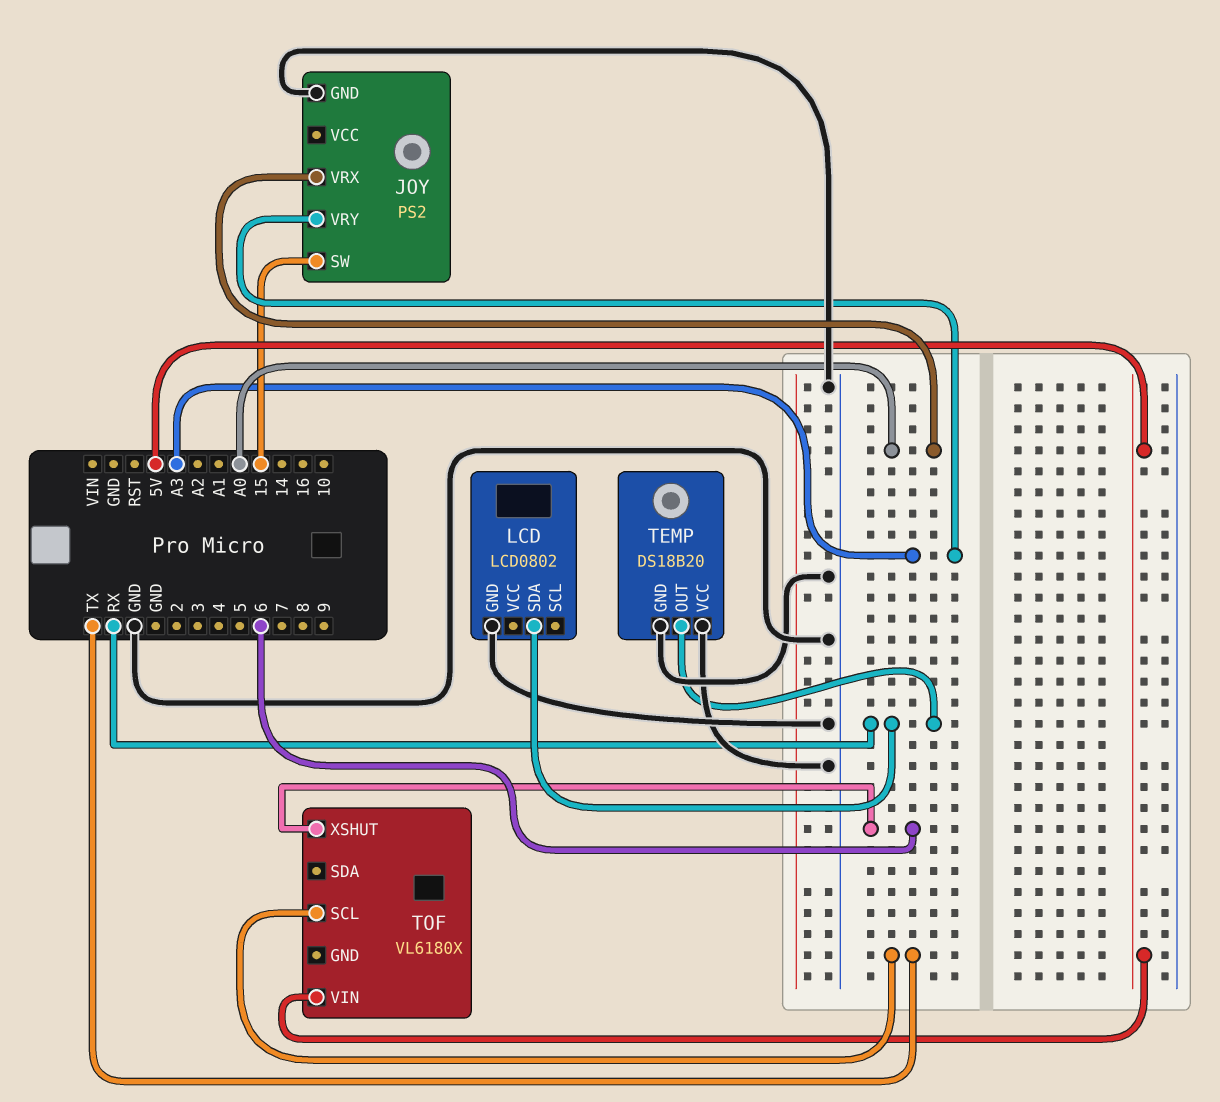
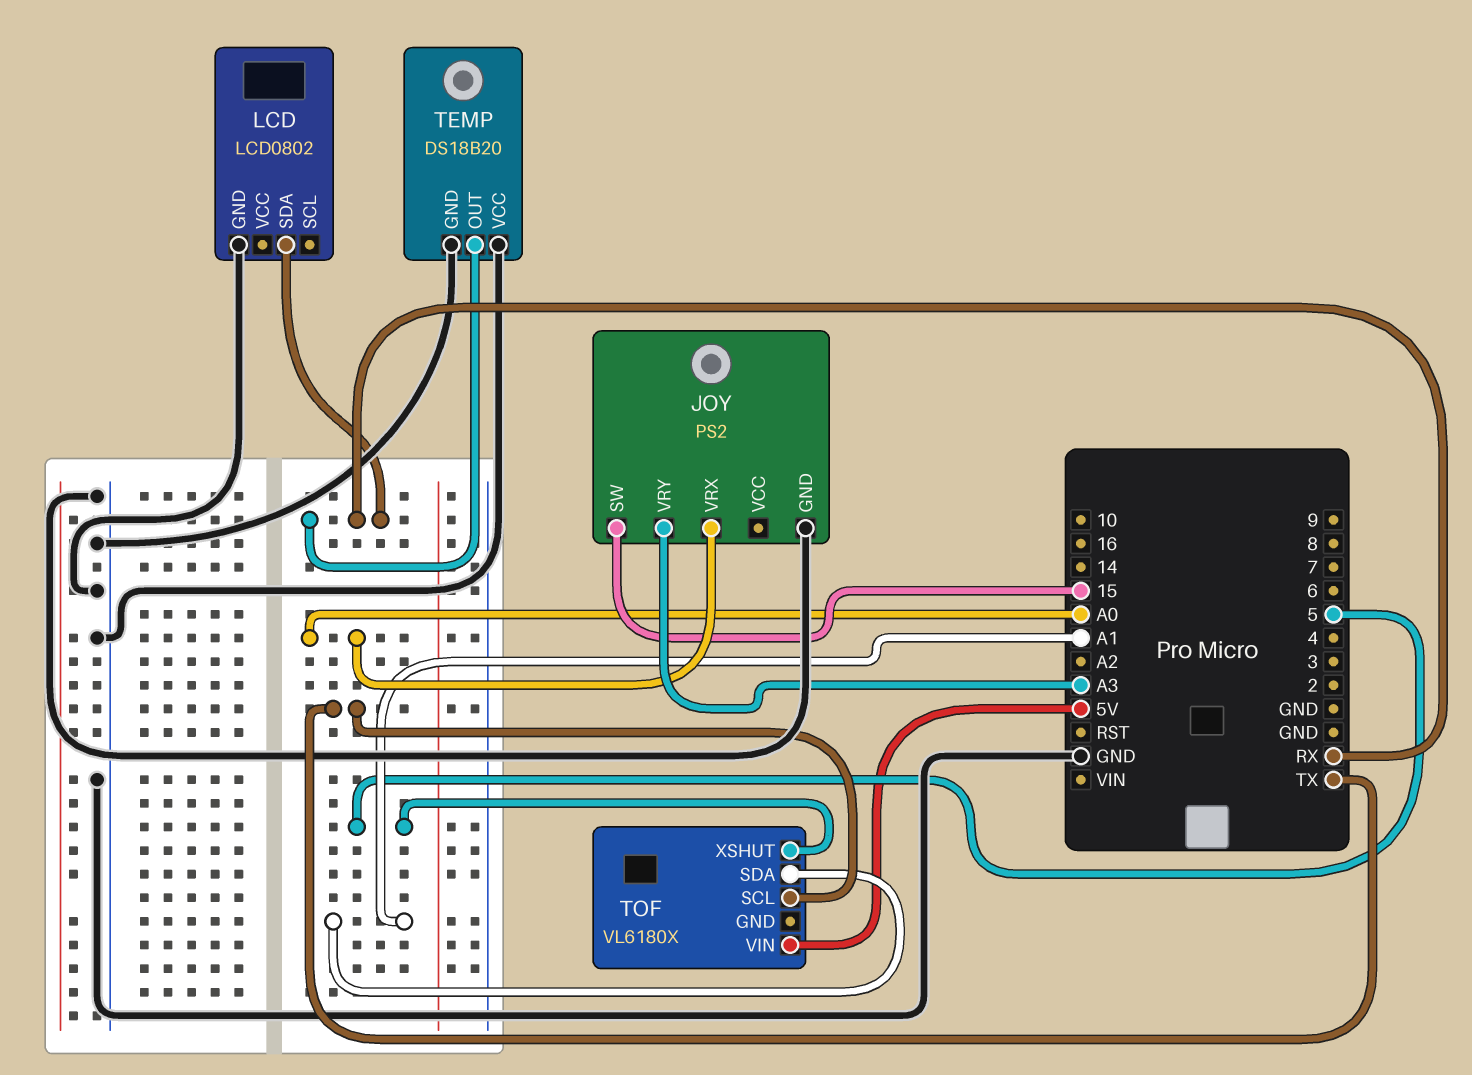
TOF pin SDA: none -> A1
TOF pin XSHUT: 6 -> 5

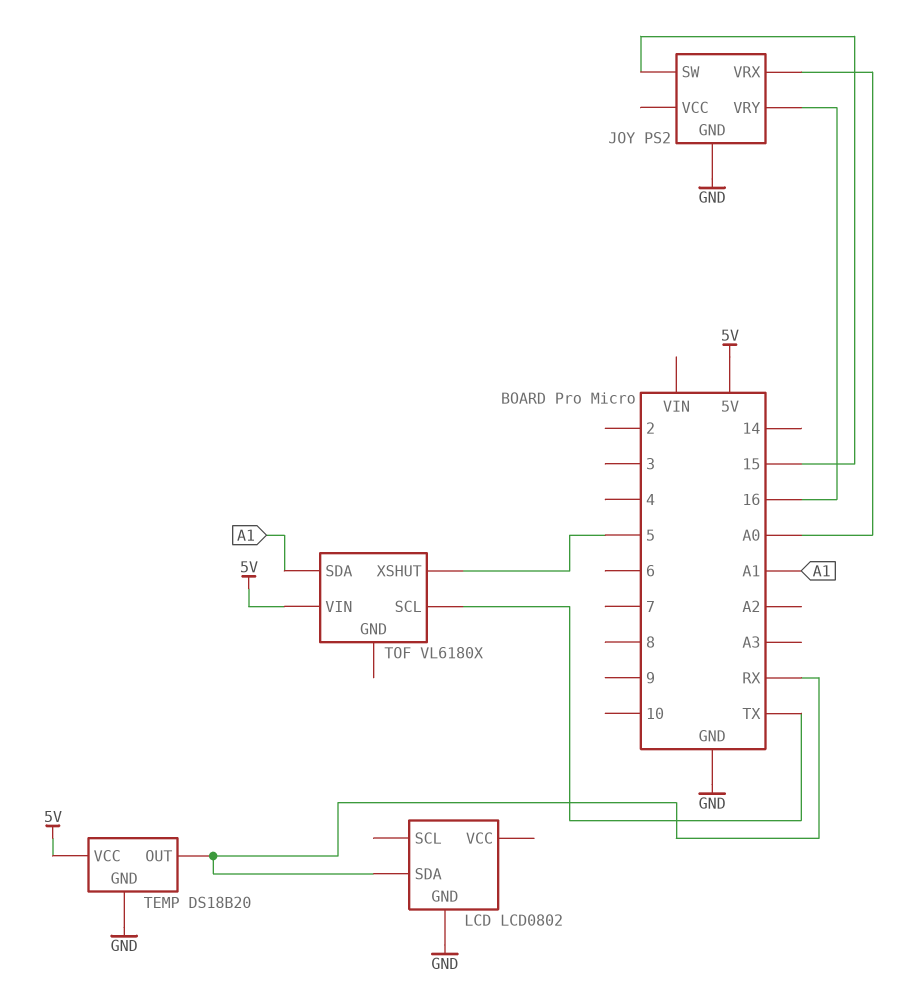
JOY pin VRY: A3 -> 16
TEMP pin VCC: GND -> 5V

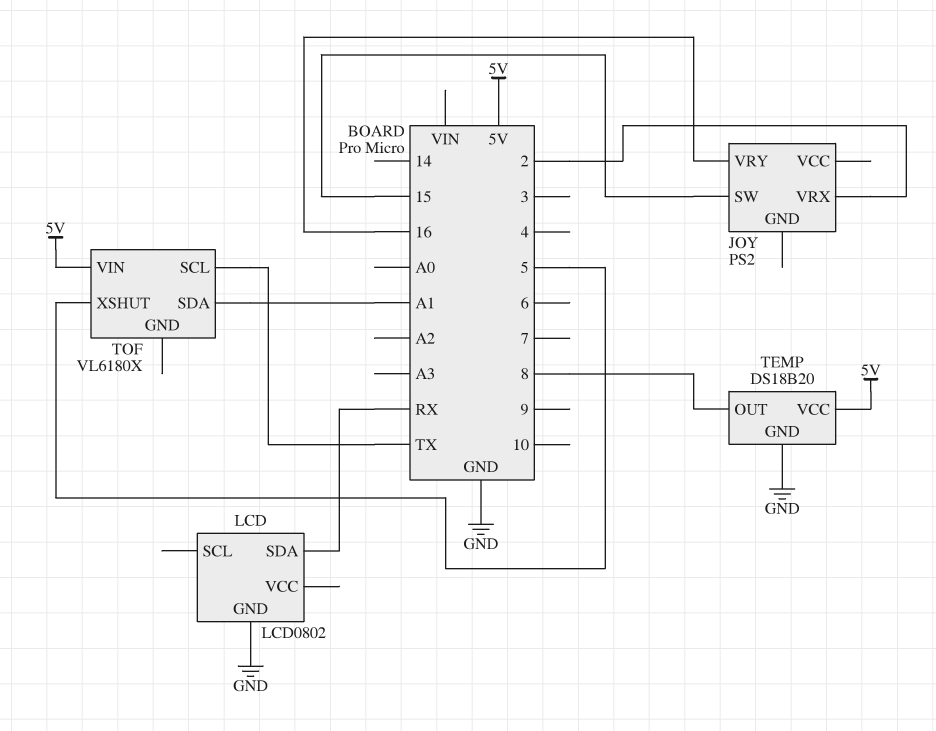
JOY pin GND: GND -> none
JOY pin VRX: A0 -> 2
TEMP pin OUT: RX -> 8

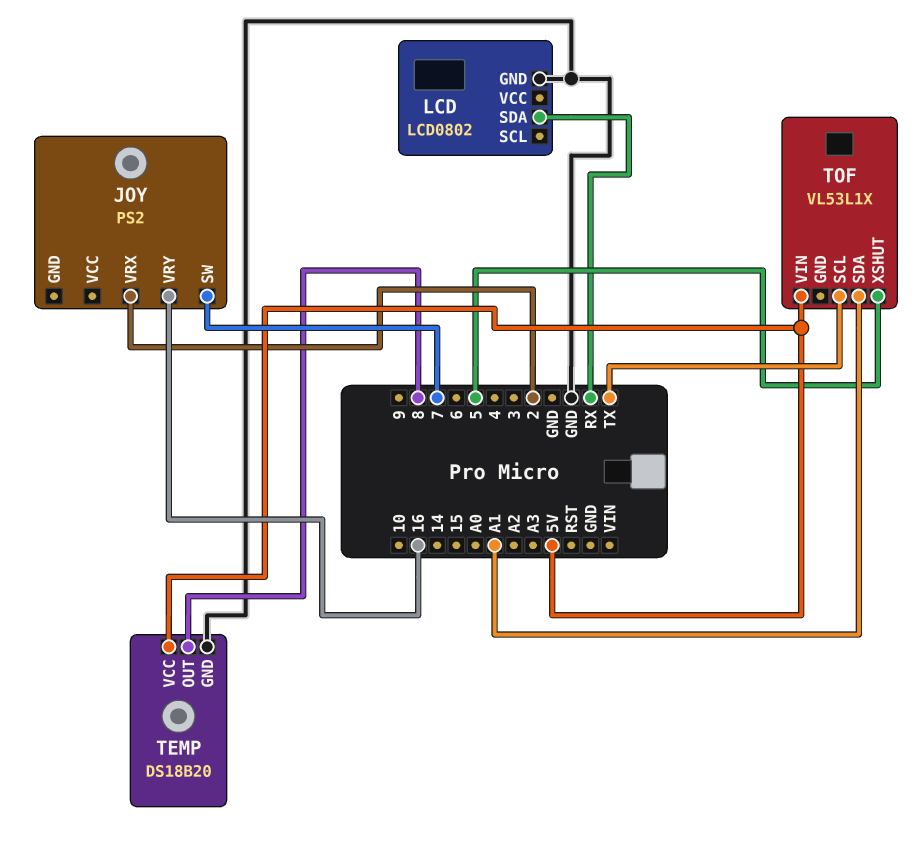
JOY pin SW: 15 -> 7
TOF: VL6180X -> VL53L1X

